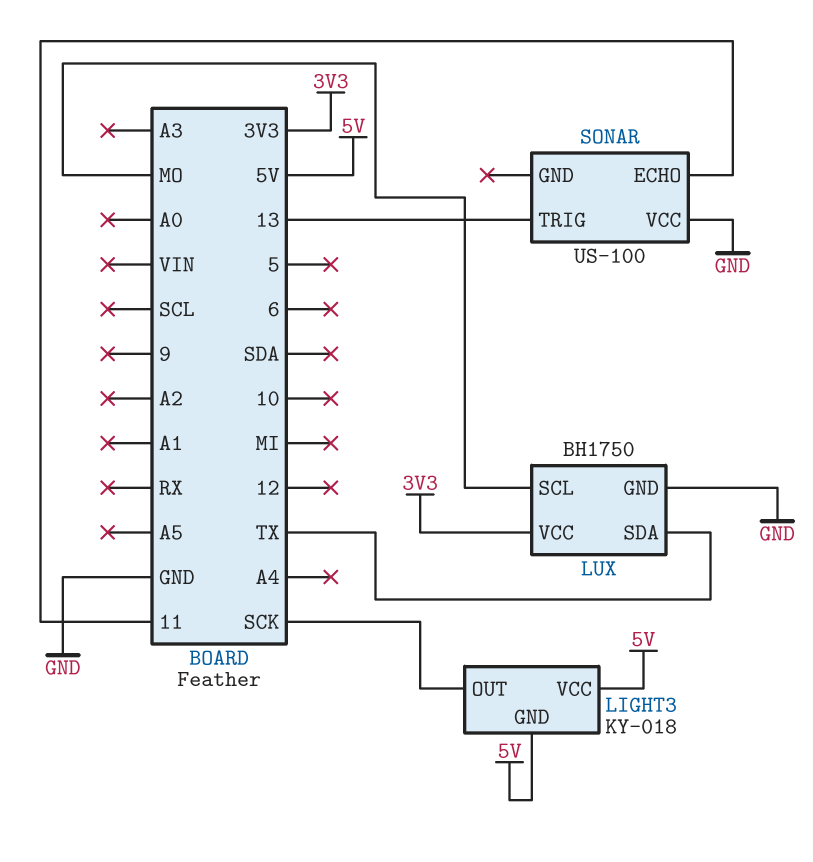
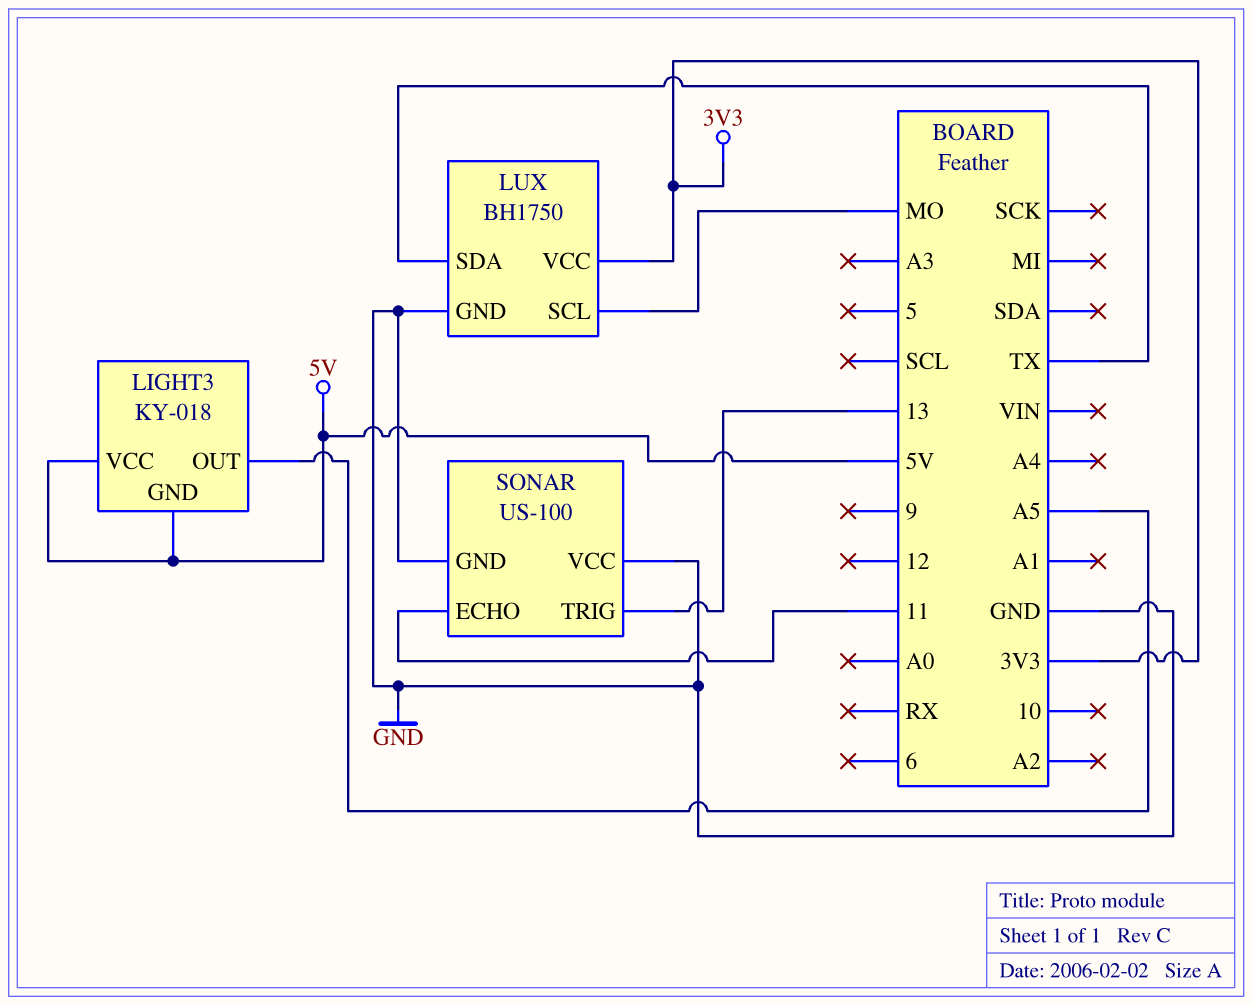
LIGHT3 pin OUT: SCK -> A5
SONAR pin GND: none -> GND

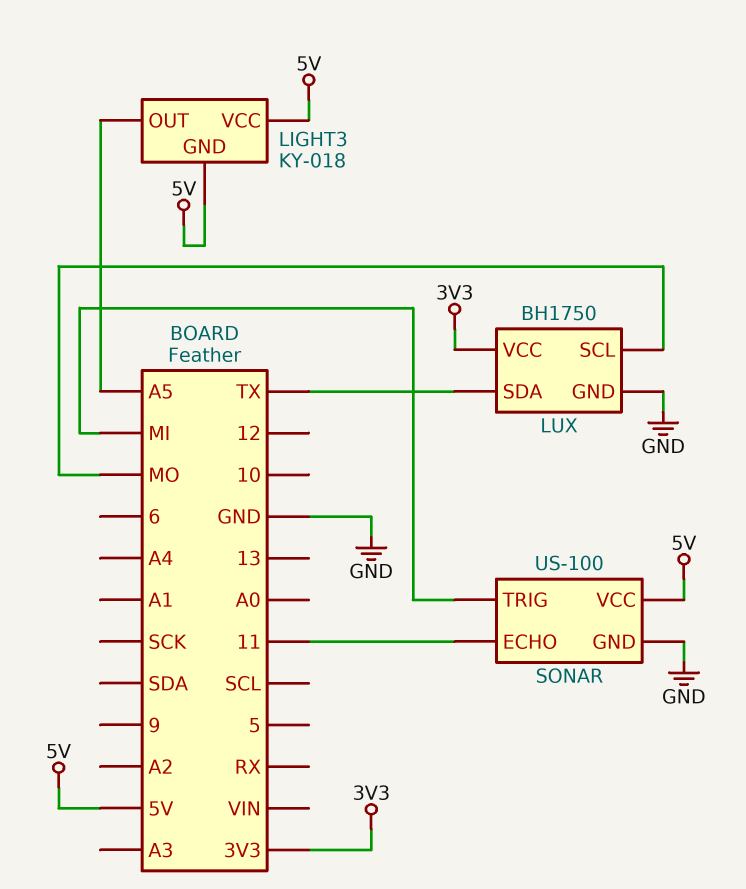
SONAR pin TRIG: 13 -> MI
SONAR pin VCC: GND -> 5V

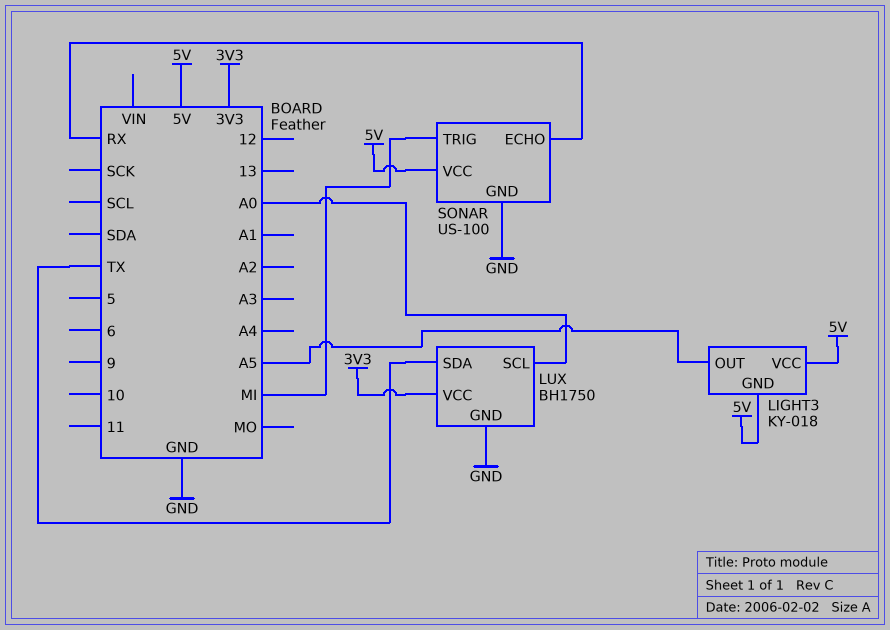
LUX pin SCL: MO -> A0
SONAR pin ECHO: 11 -> RX

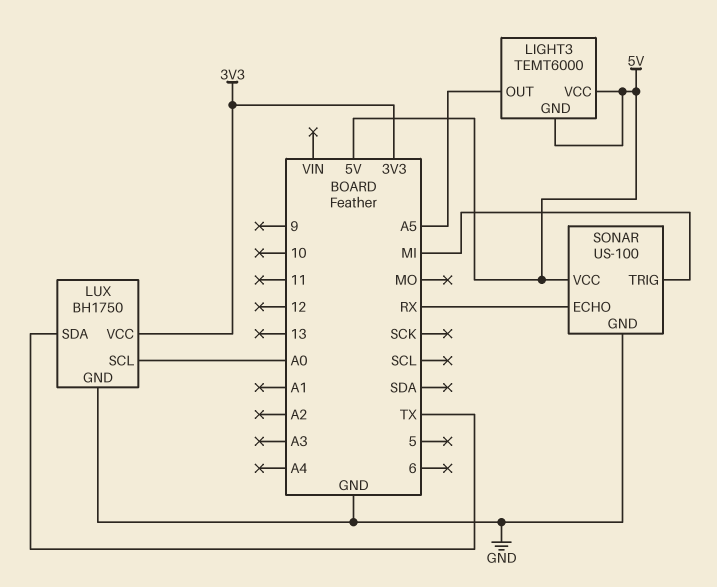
LIGHT3: KY-018 -> TEMT6000

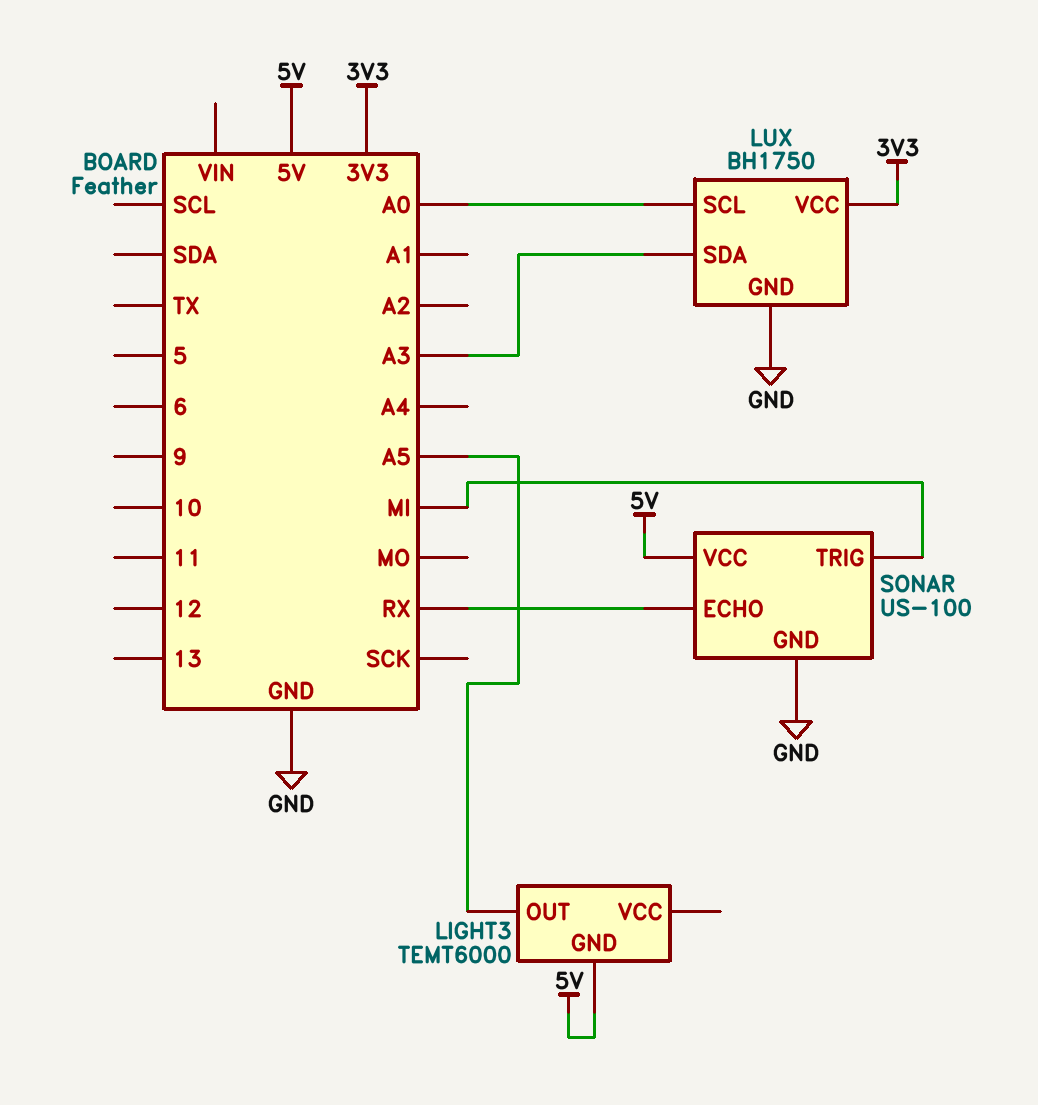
LIGHT3 pin VCC: 5V -> none
LUX pin SDA: TX -> A3

